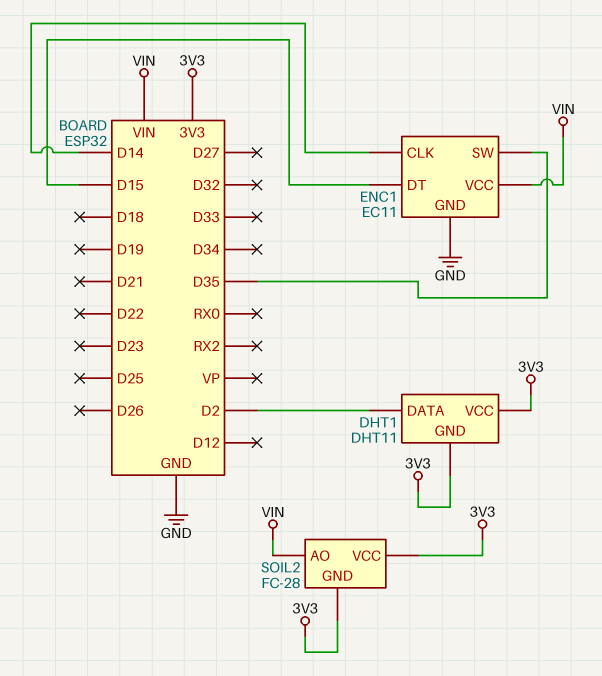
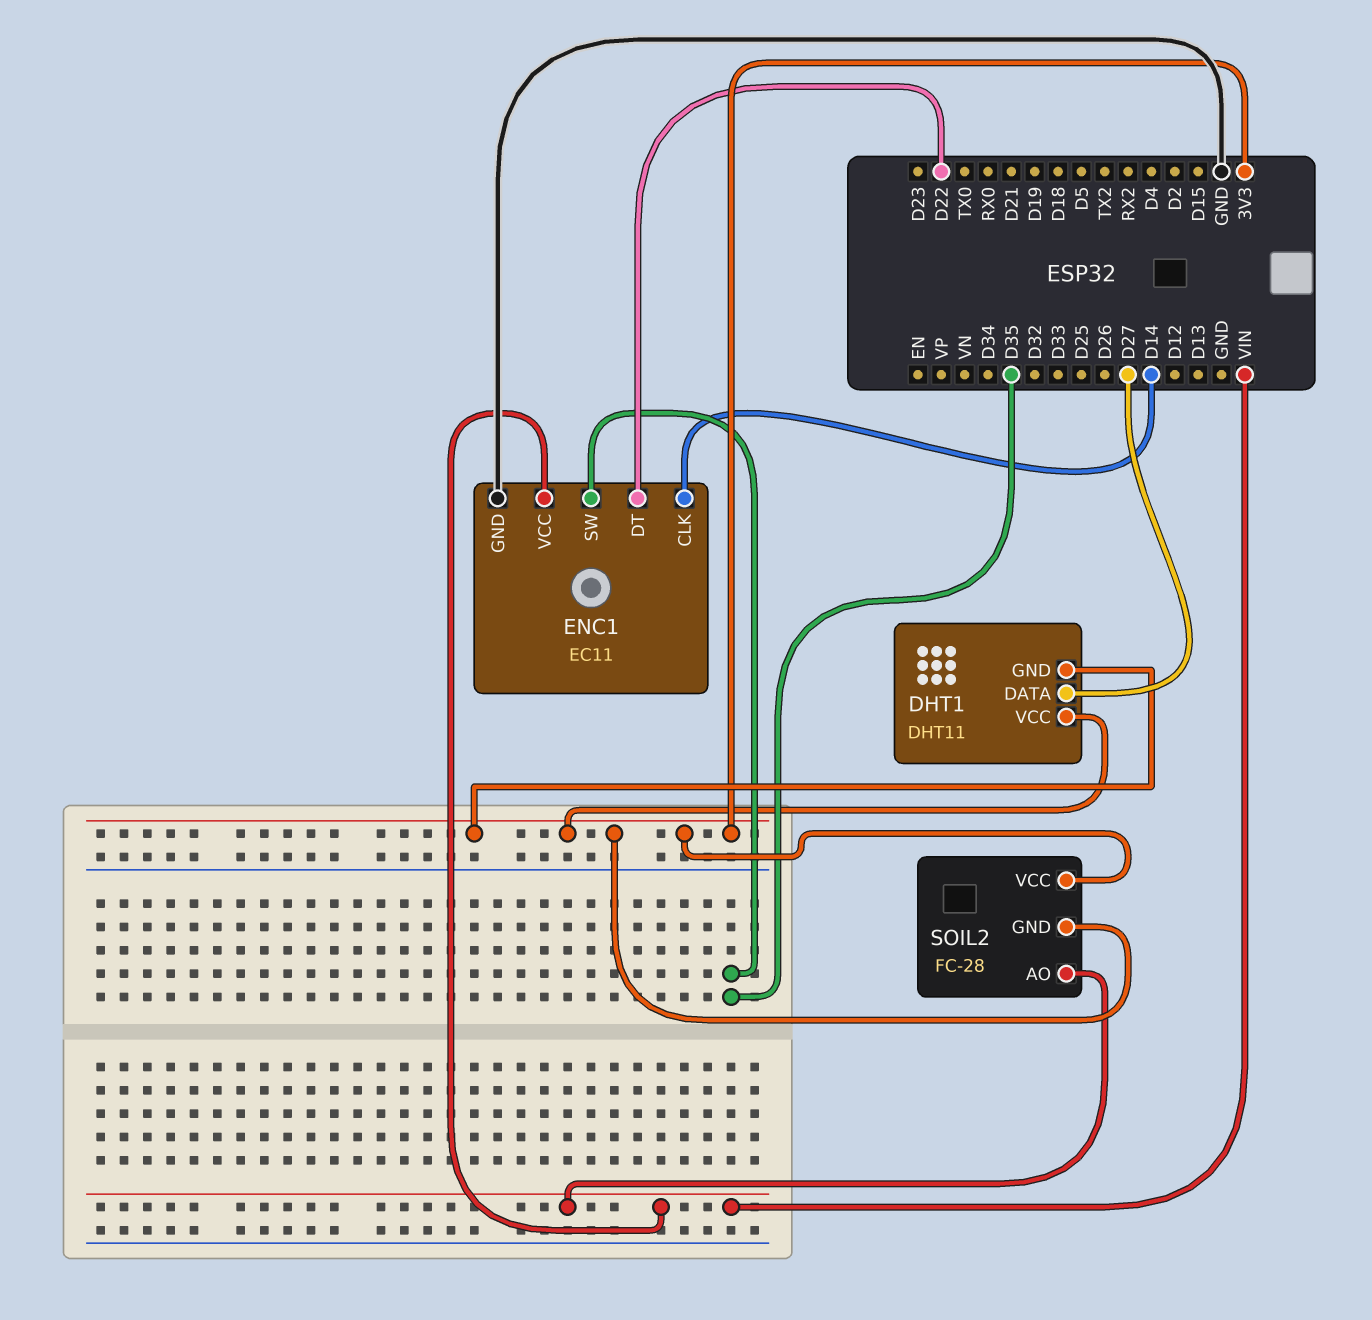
DHT1 pin DATA: D2 -> D27
ENC1 pin DT: D15 -> D22

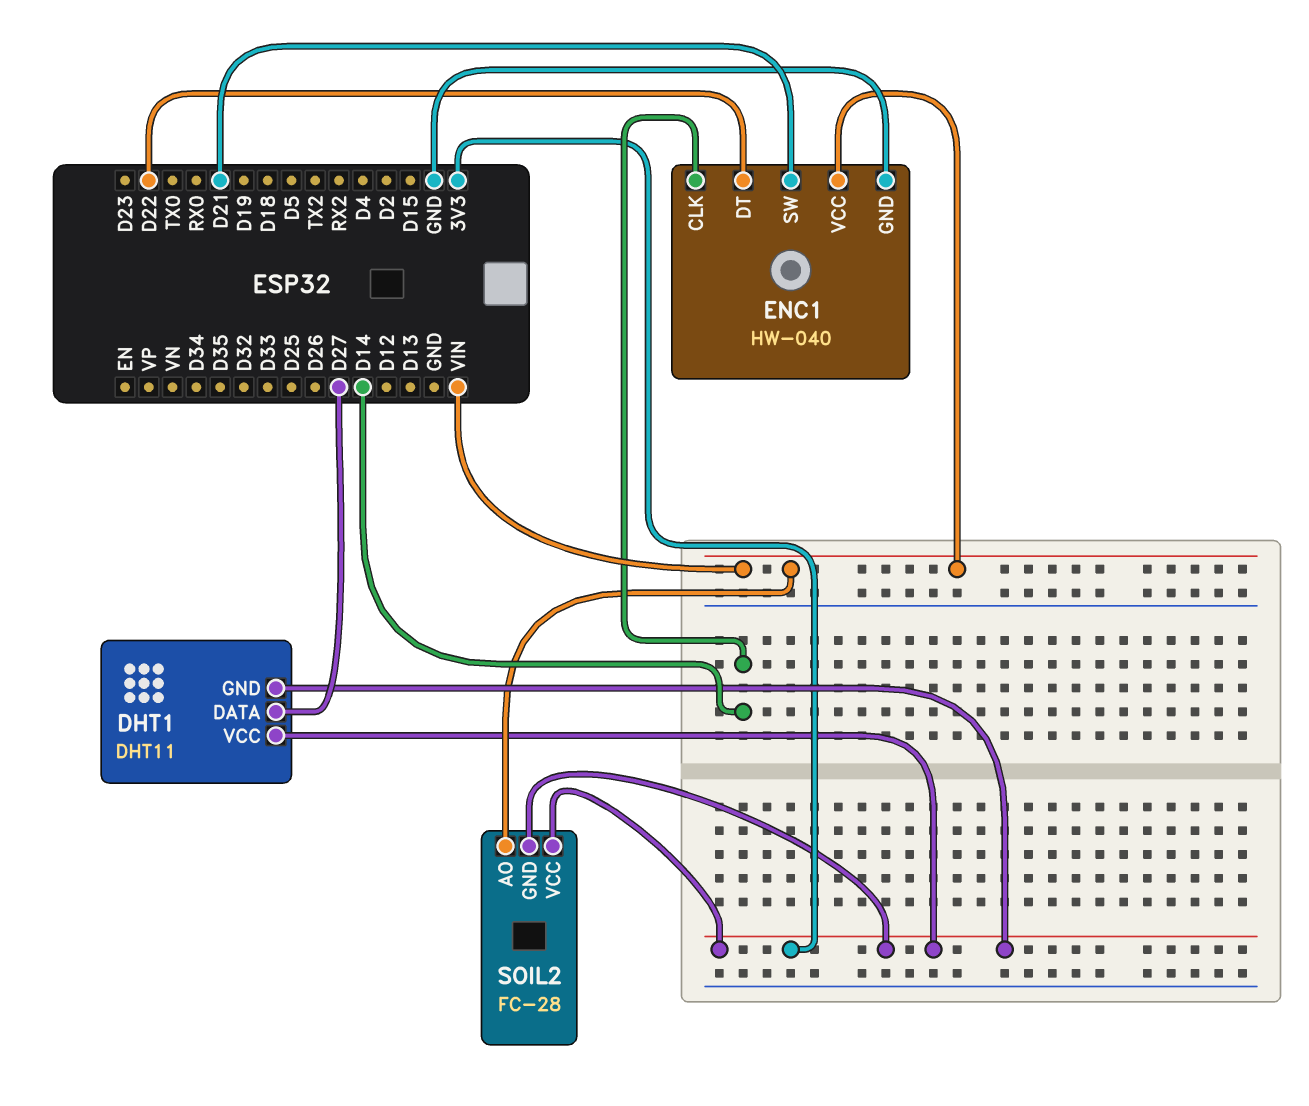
ENC1: EC11 -> HW-040
ENC1 pin SW: D35 -> D21

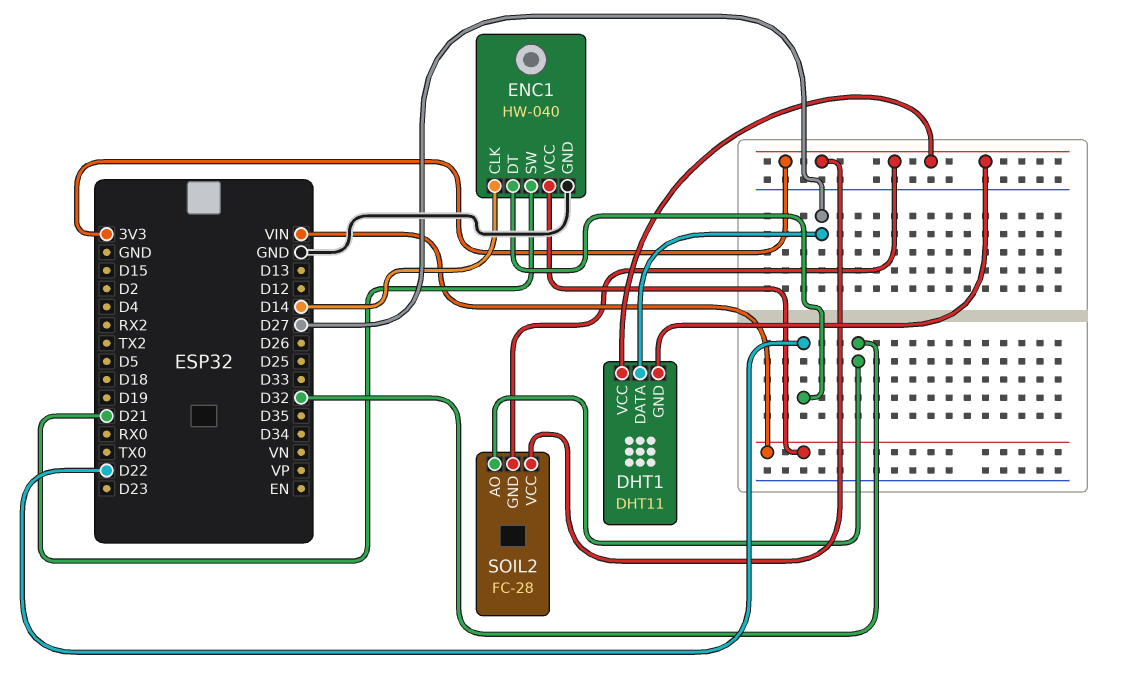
SOIL2 pin AO: VIN -> D32

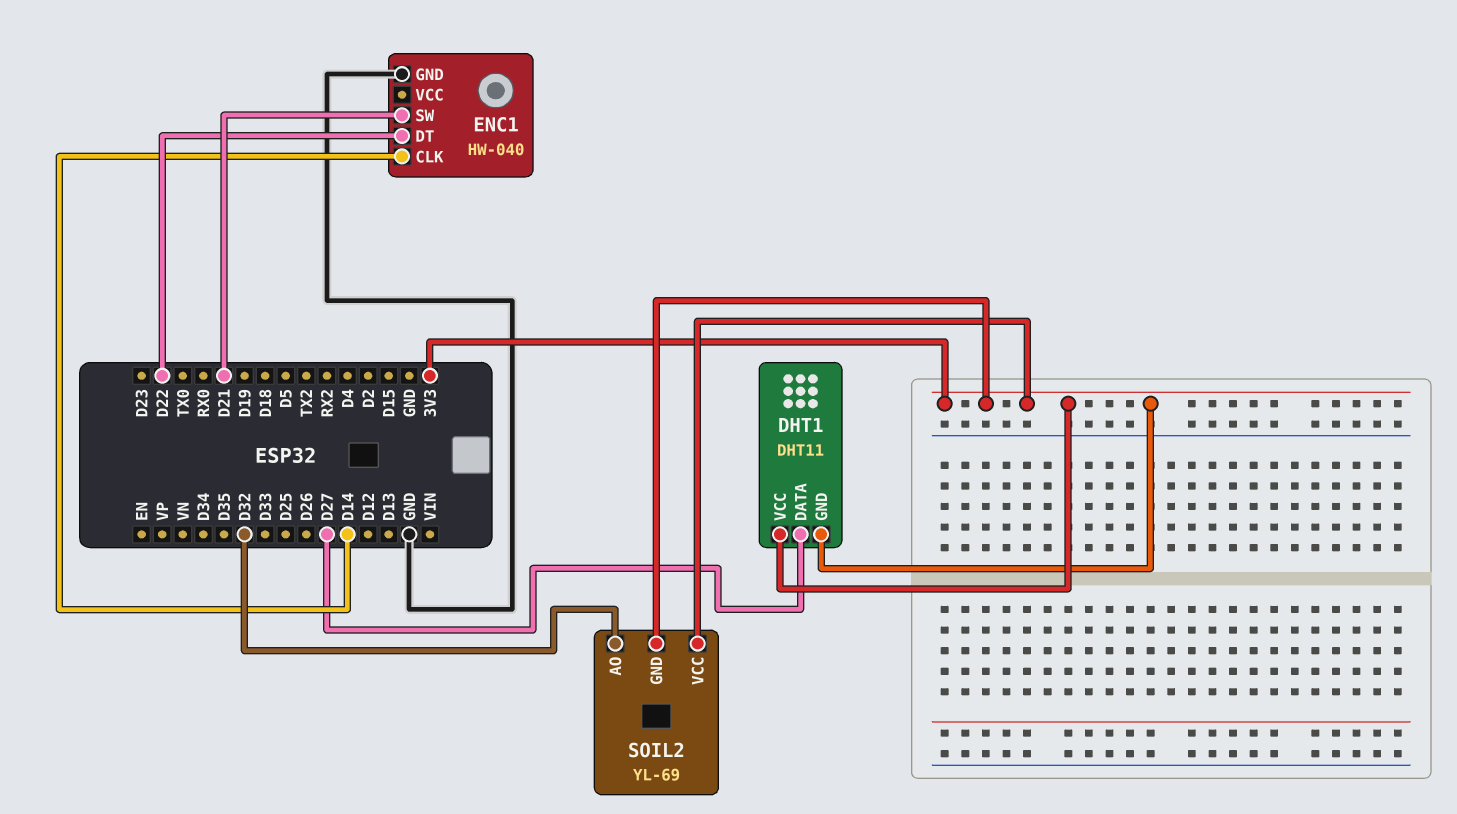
ENC1 pin VCC: VIN -> none
SOIL2: FC-28 -> YL-69

